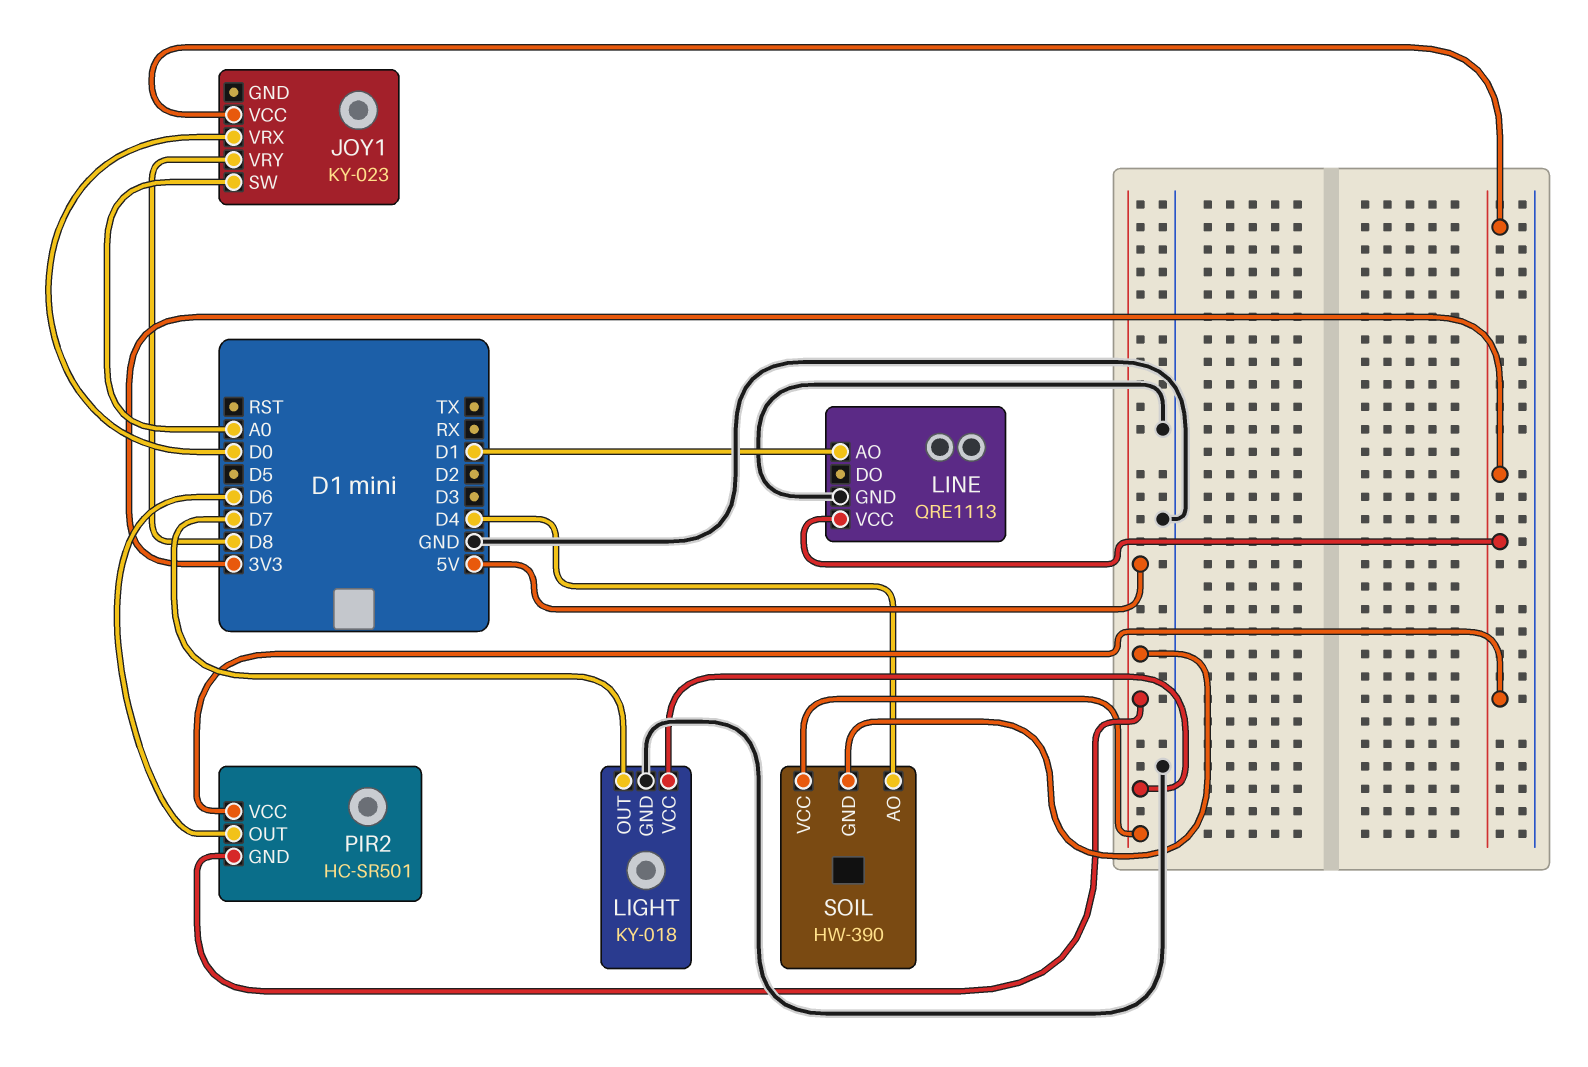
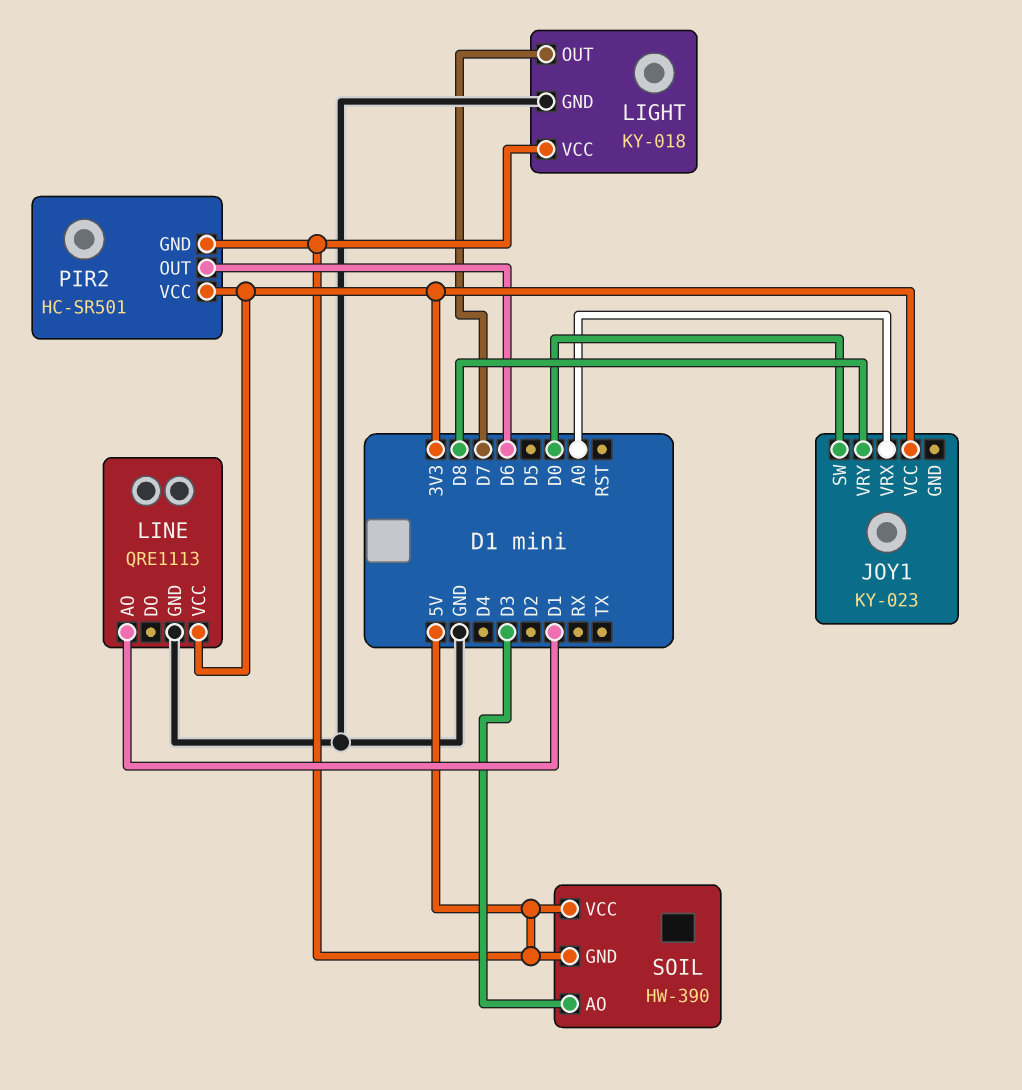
JOY1 pin SW: A0 -> D0
JOY1 pin VRX: D0 -> A0
SOIL pin AO: D4 -> D3

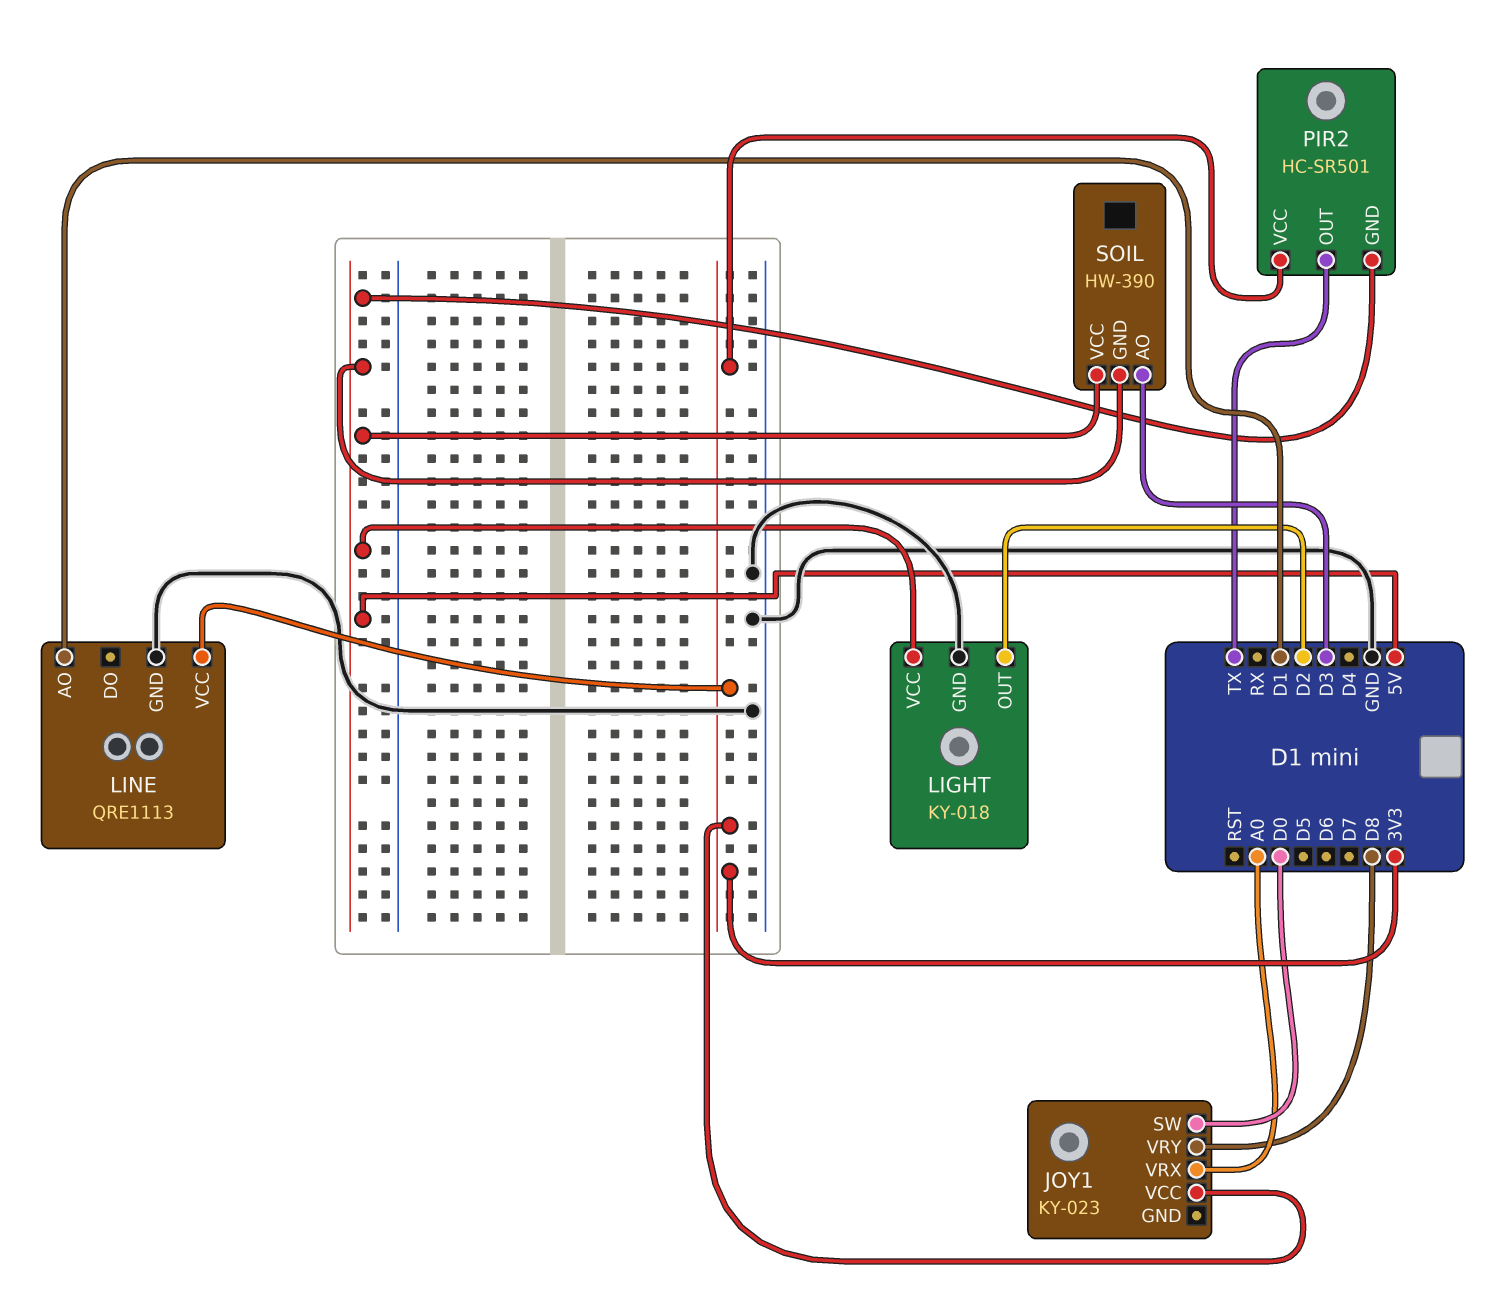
LIGHT pin OUT: D7 -> D2
PIR2 pin OUT: D6 -> TX

